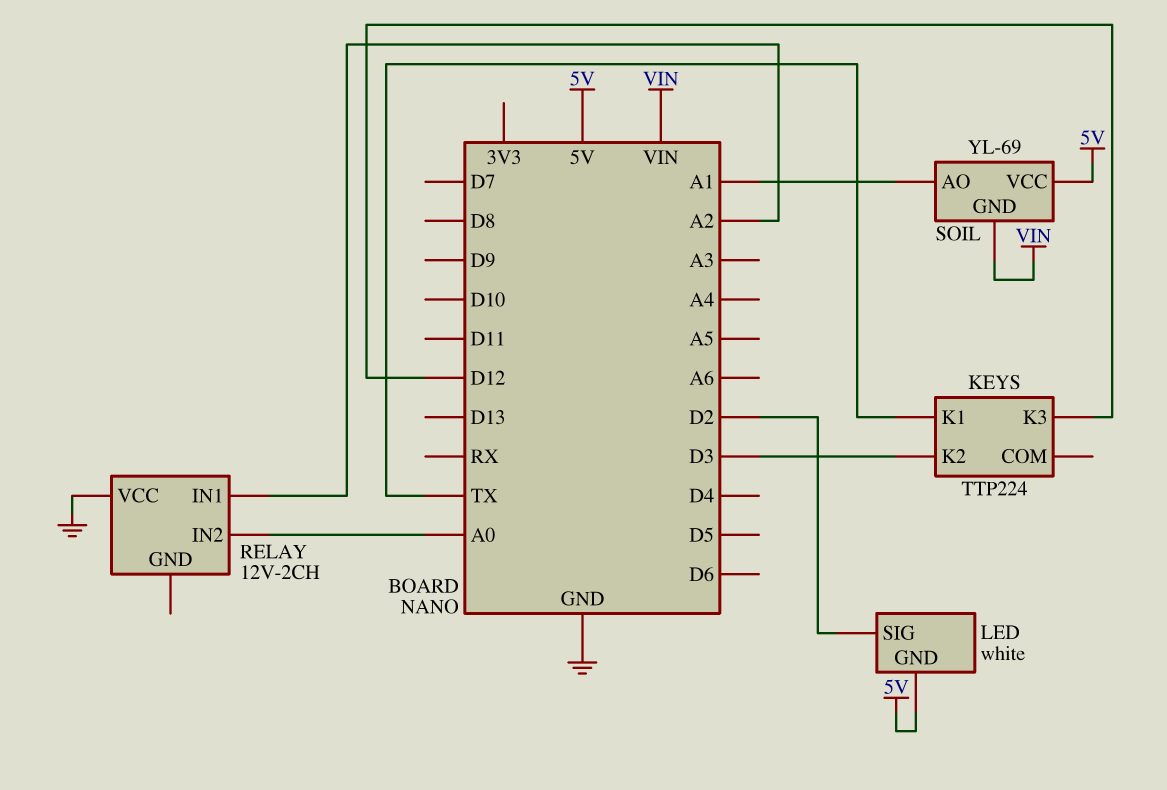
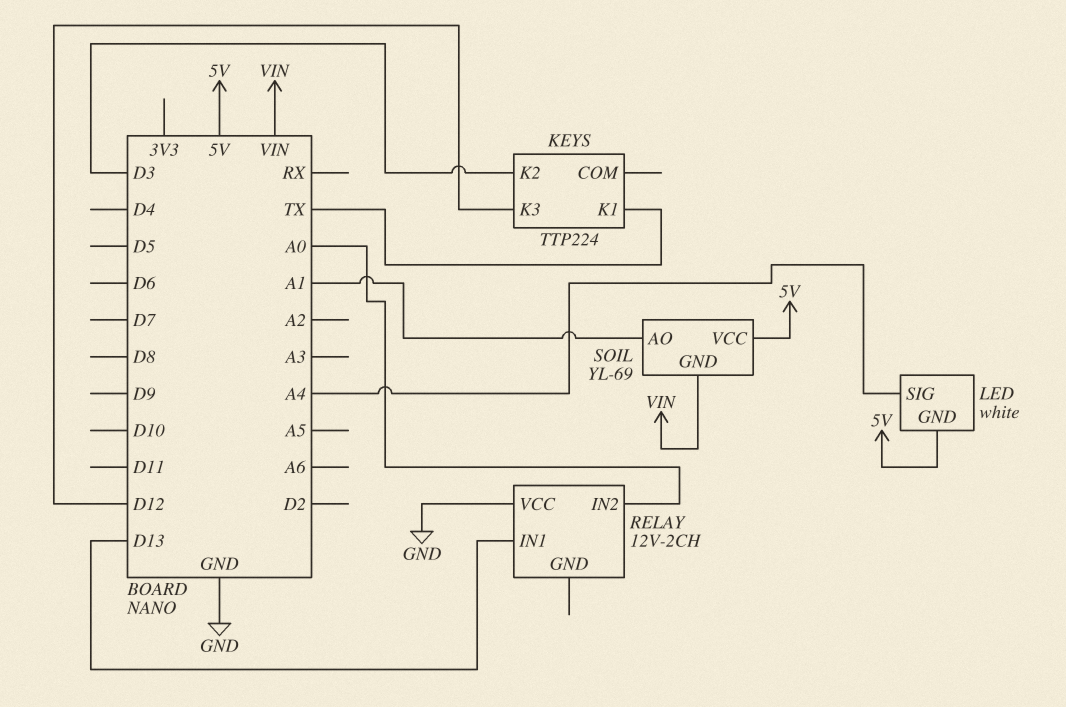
LED pin SIG: D2 -> A4
RELAY pin IN1: A2 -> D13

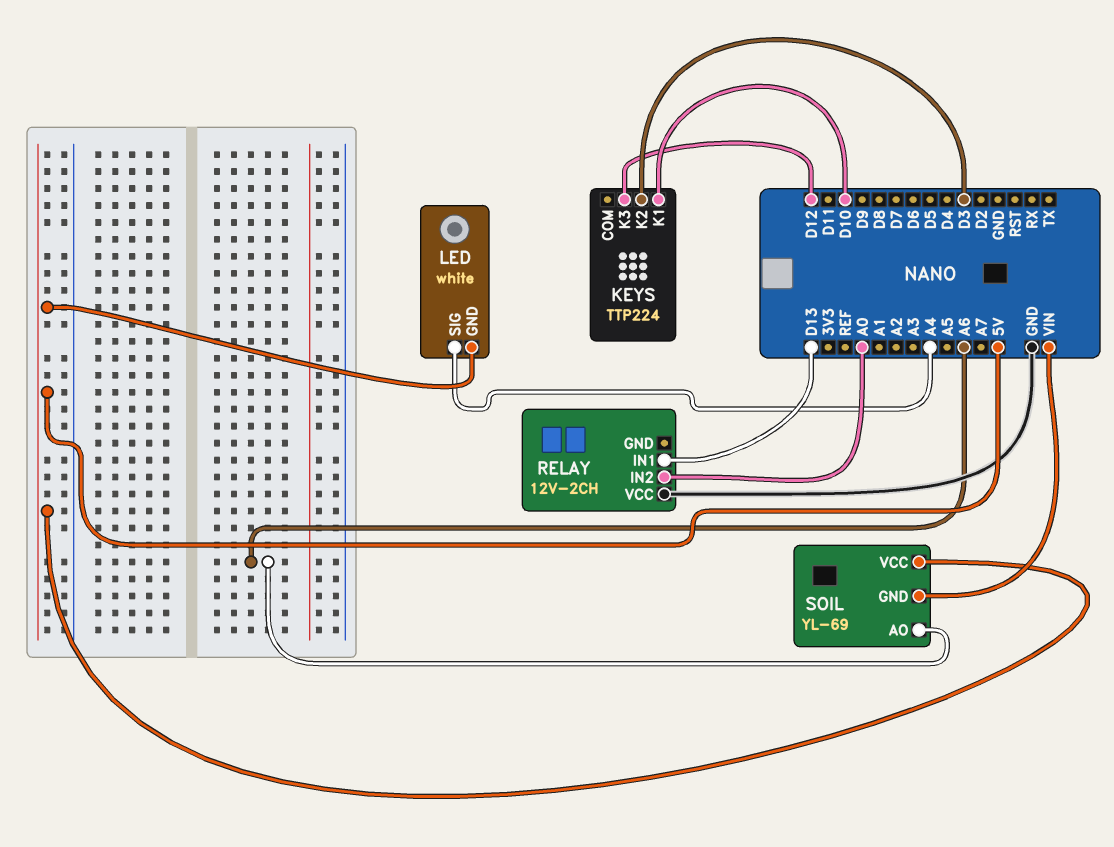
KEYS pin K1: TX -> D10
SOIL pin AO: A1 -> A6

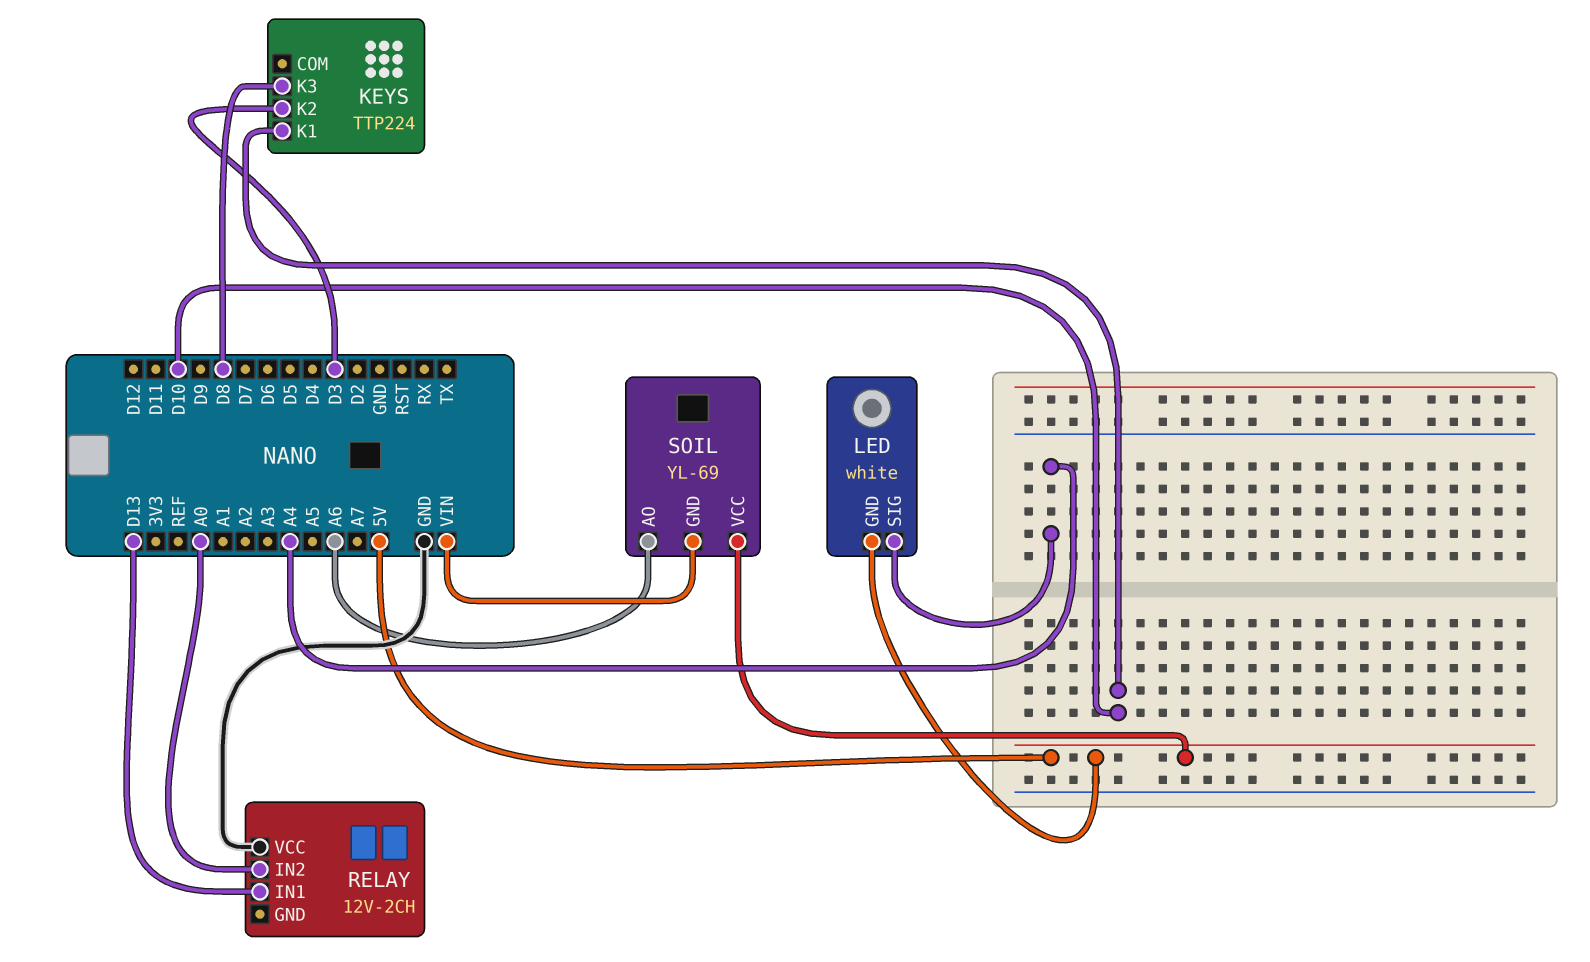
KEYS pin K3: D12 -> D8

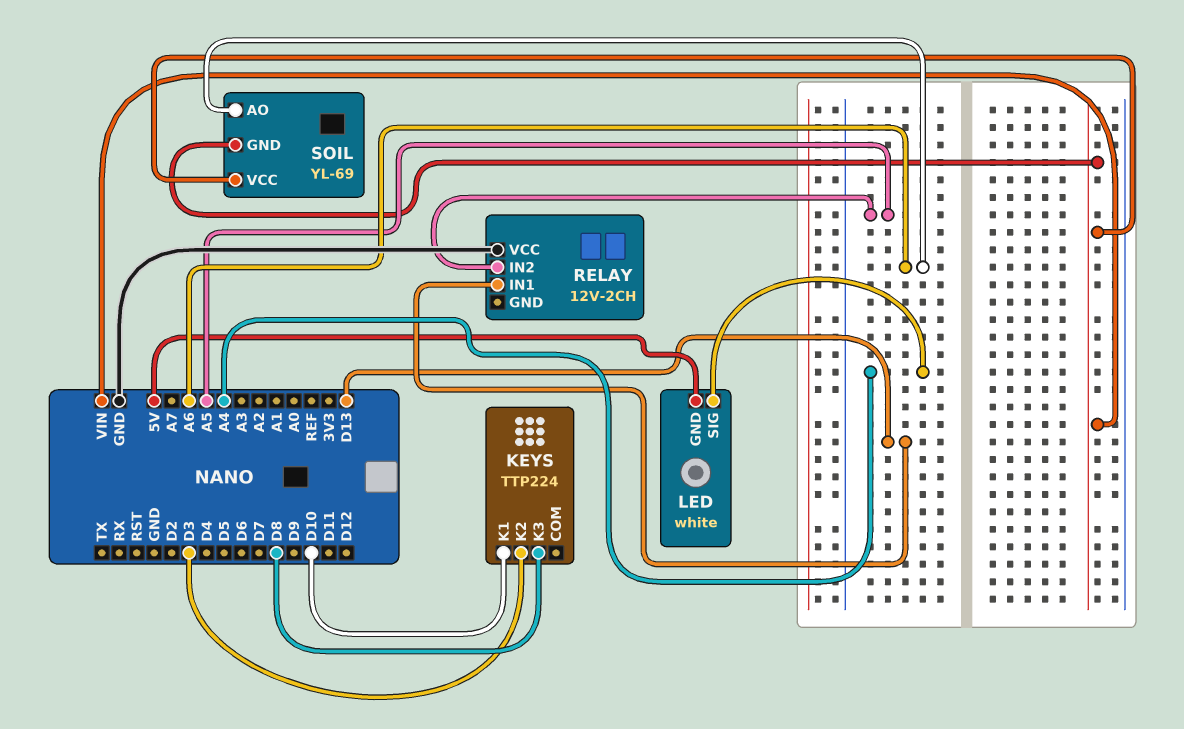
RELAY pin IN2: A0 -> A5
SOIL pin VCC: 5V -> VIN

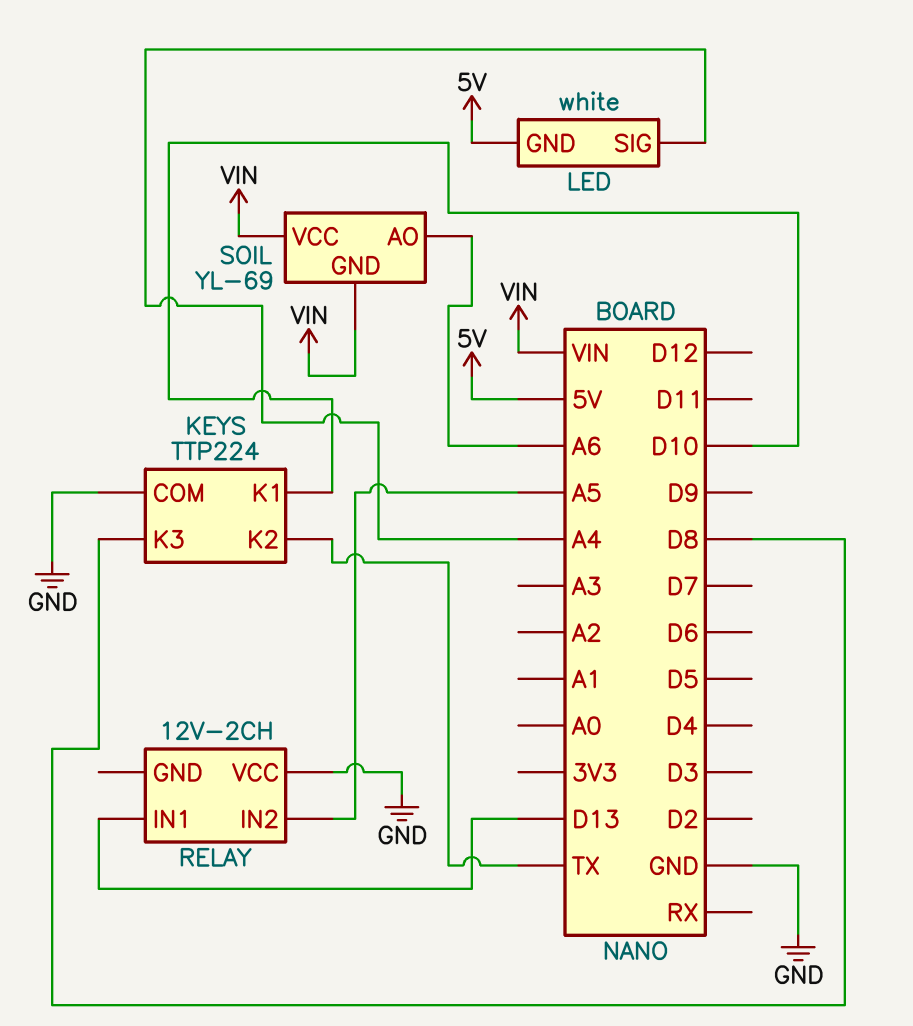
KEYS pin COM: none -> GND
KEYS pin K2: D3 -> TX

